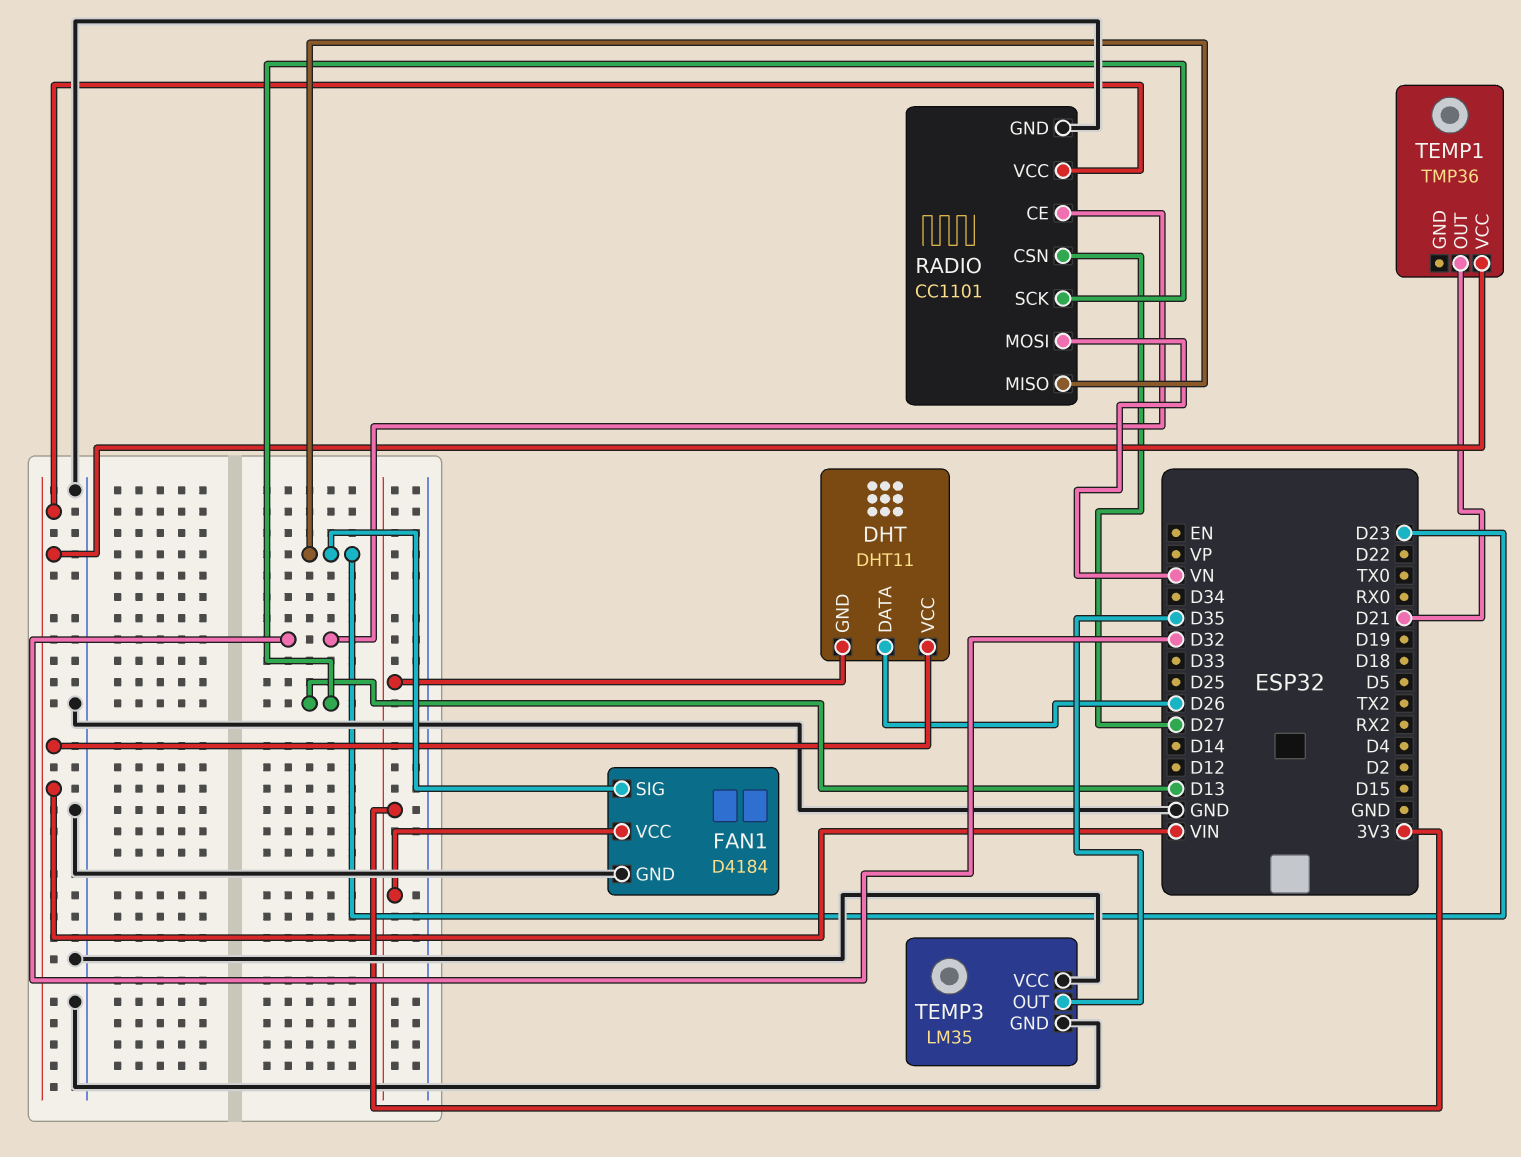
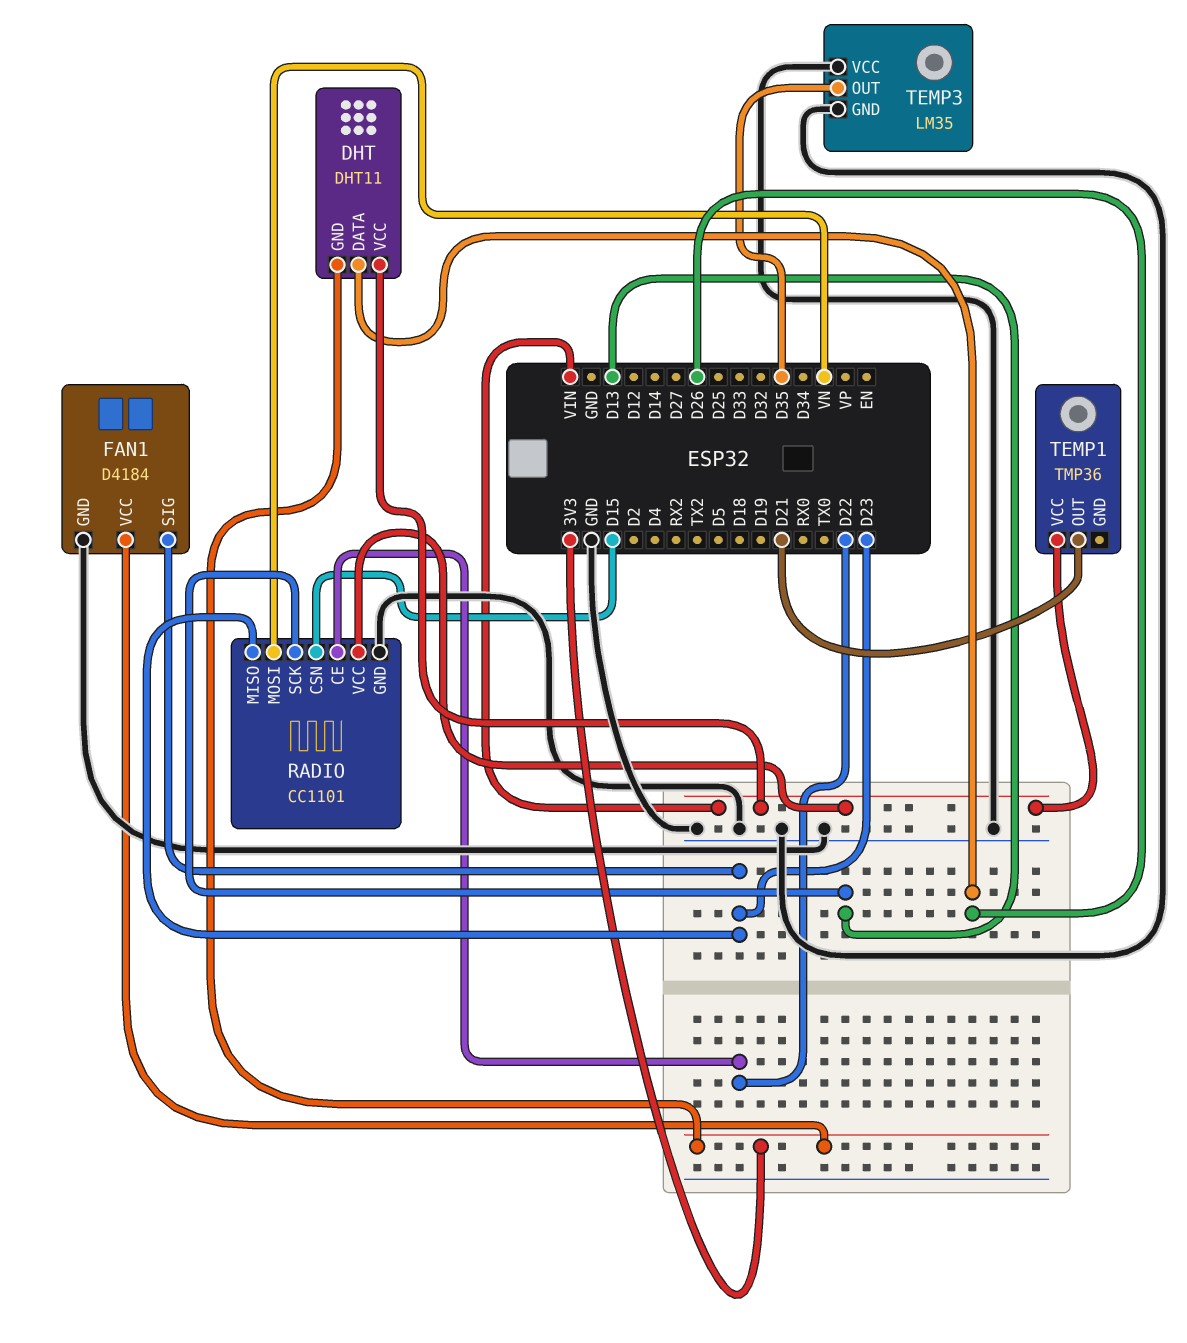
RADIO pin CE: D32 -> D22
RADIO pin CSN: D27 -> D15

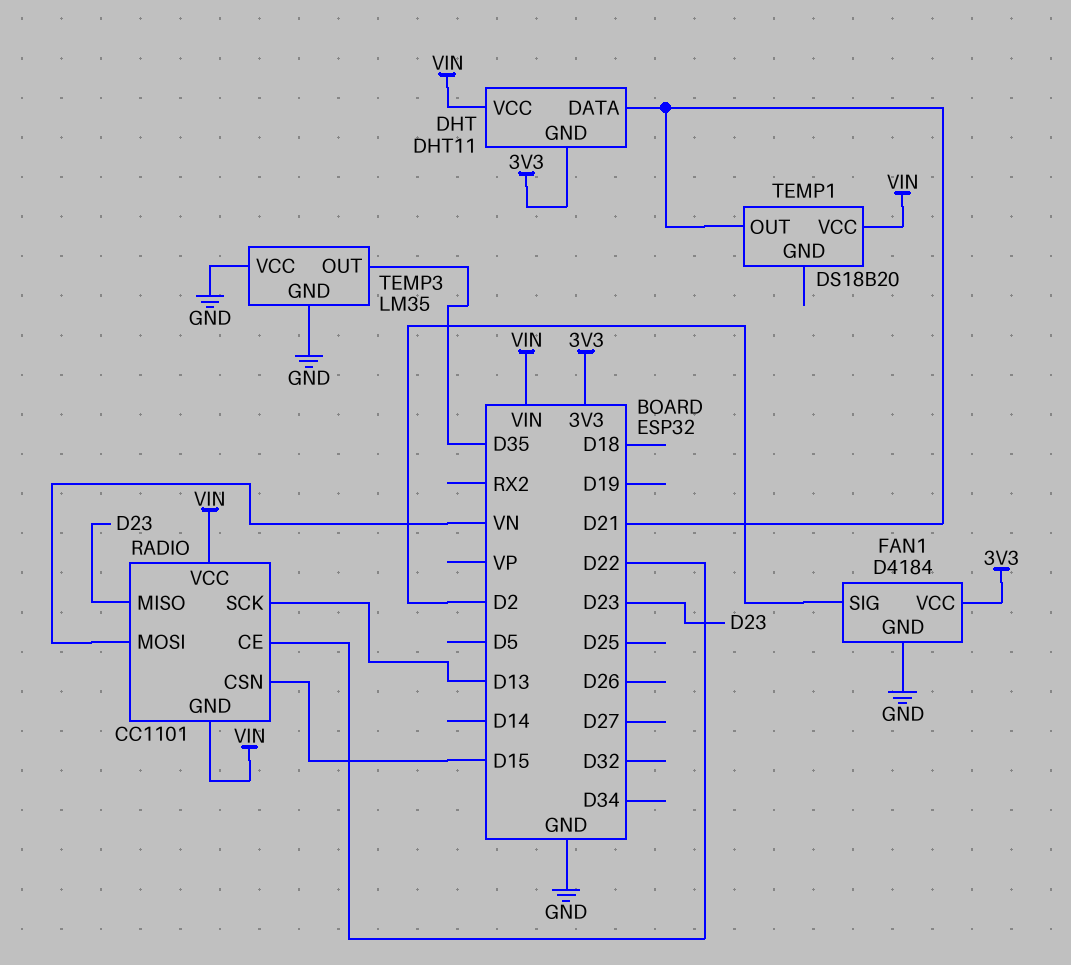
DHT pin DATA: D26 -> D21
FAN1 pin SIG: D23 -> D2
RADIO pin GND: GND -> VIN
TEMP1: TMP36 -> DS18B20

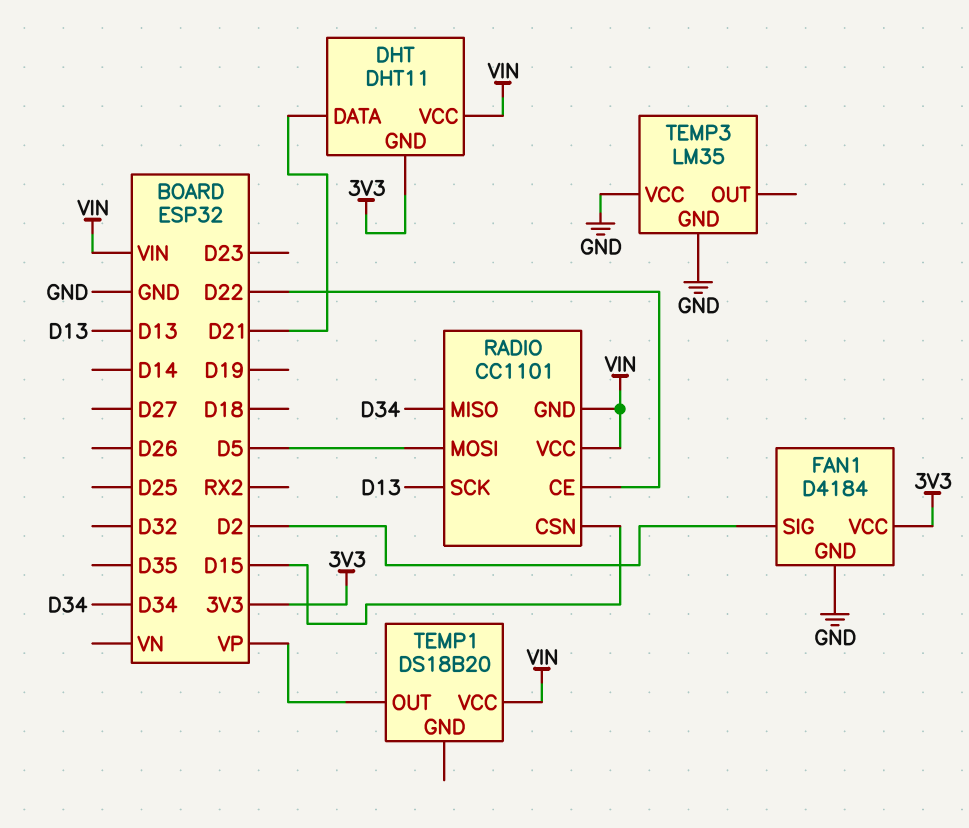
RADIO pin MISO: D23 -> D34
RADIO pin MOSI: VN -> D5
TEMP1 pin OUT: D21 -> VP
TEMP3 pin OUT: D35 -> none

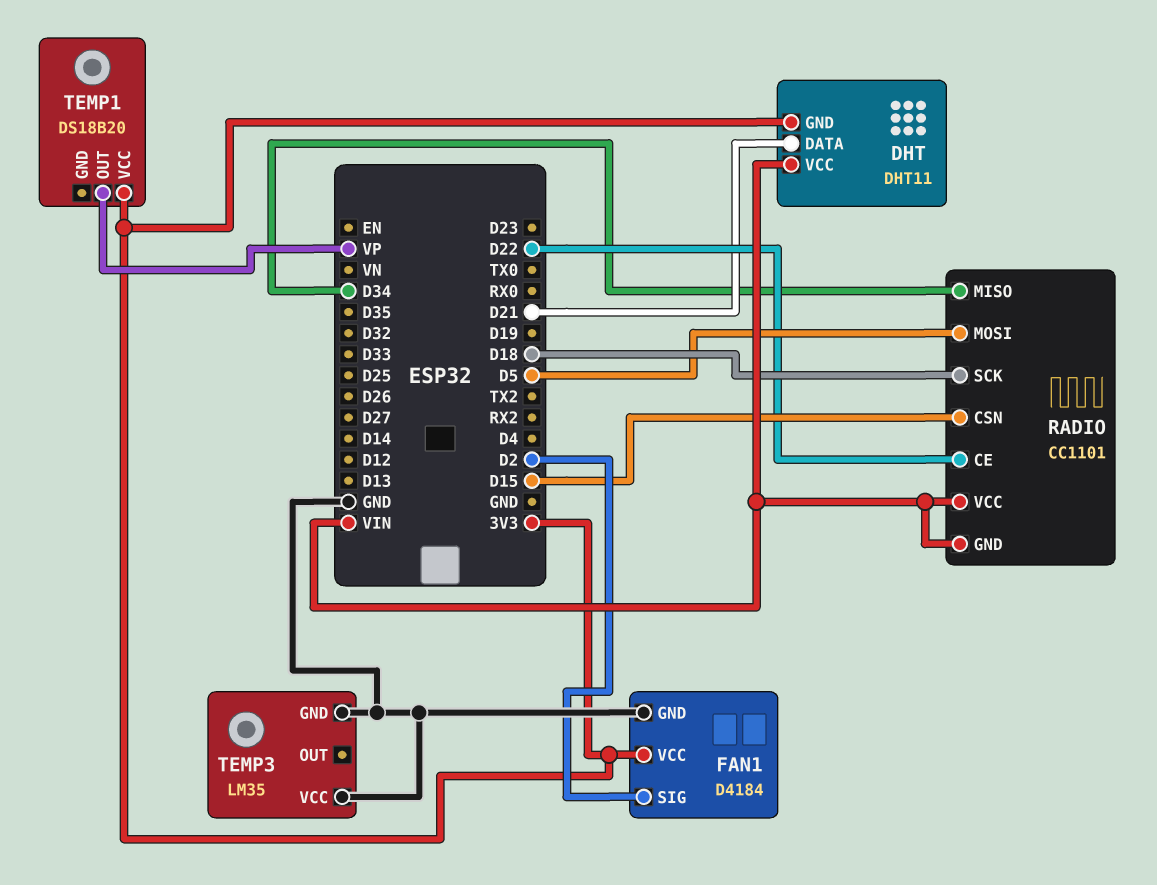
RADIO pin SCK: D13 -> D18
TEMP1 pin VCC: VIN -> 3V3

